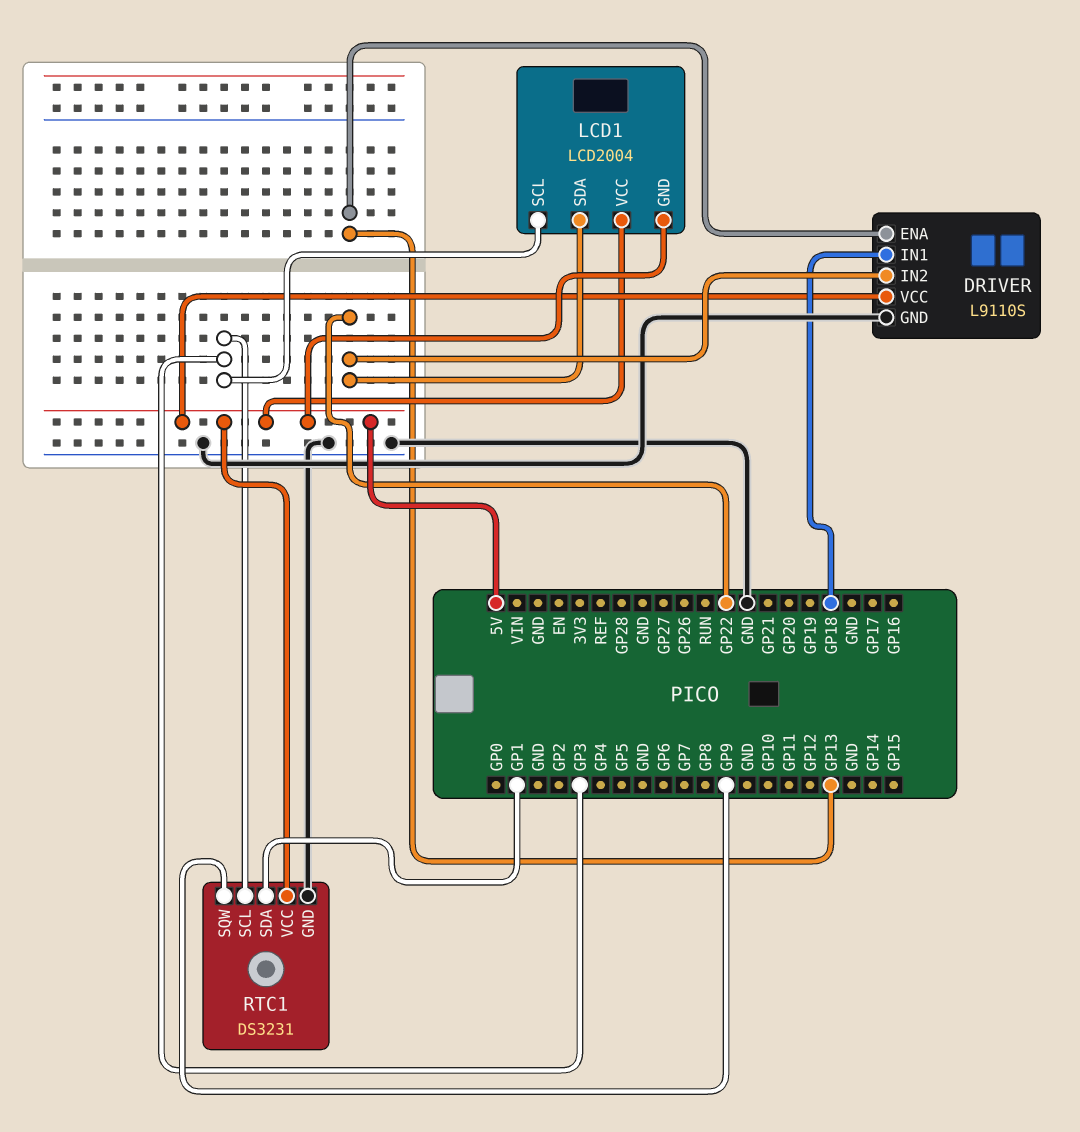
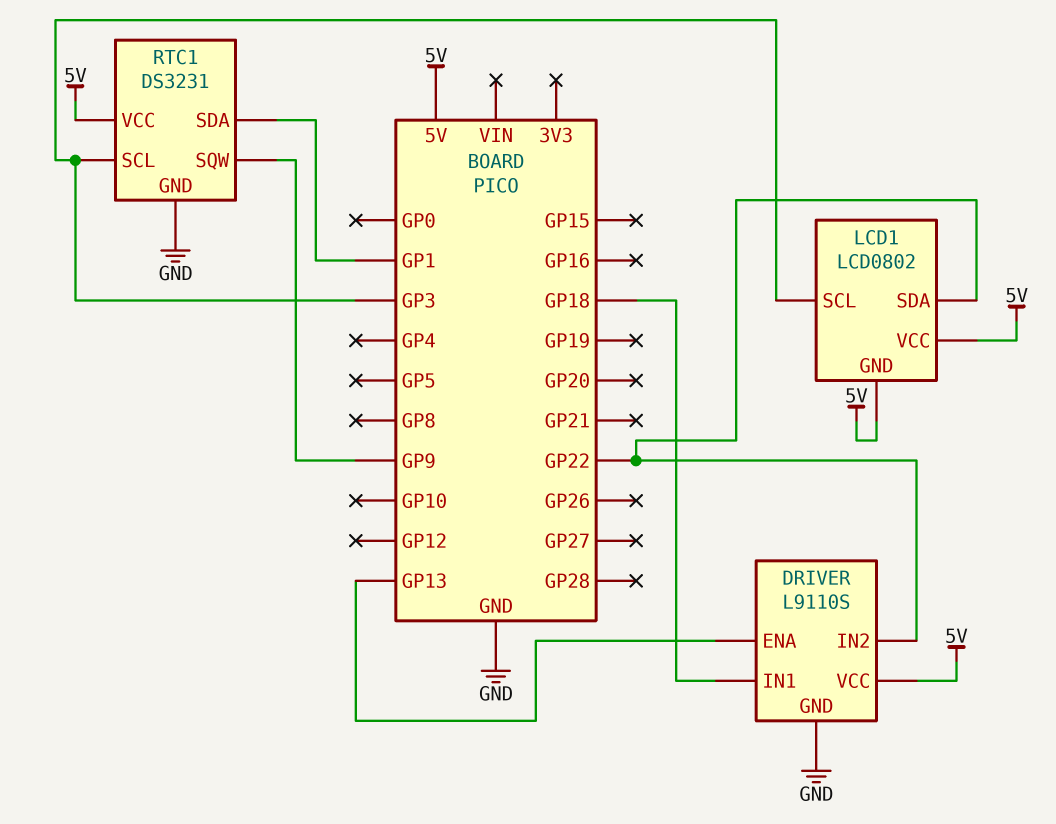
LCD1: LCD2004 -> LCD0802

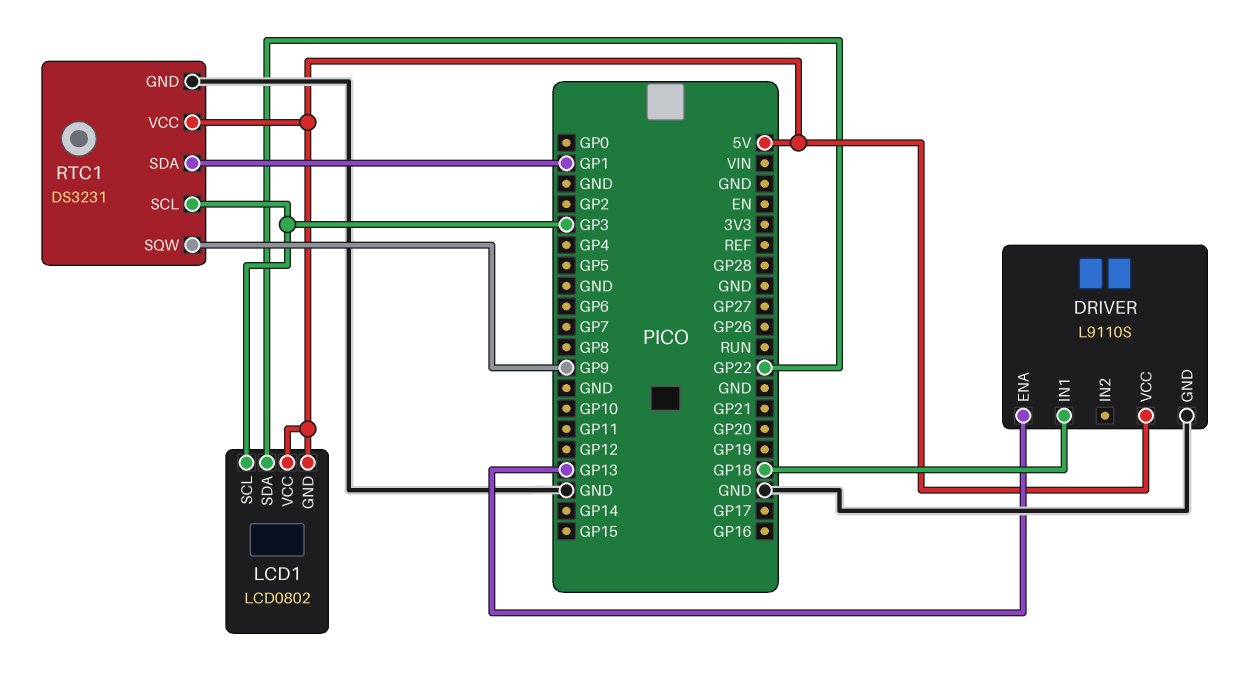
DRIVER pin IN2: GP22 -> none

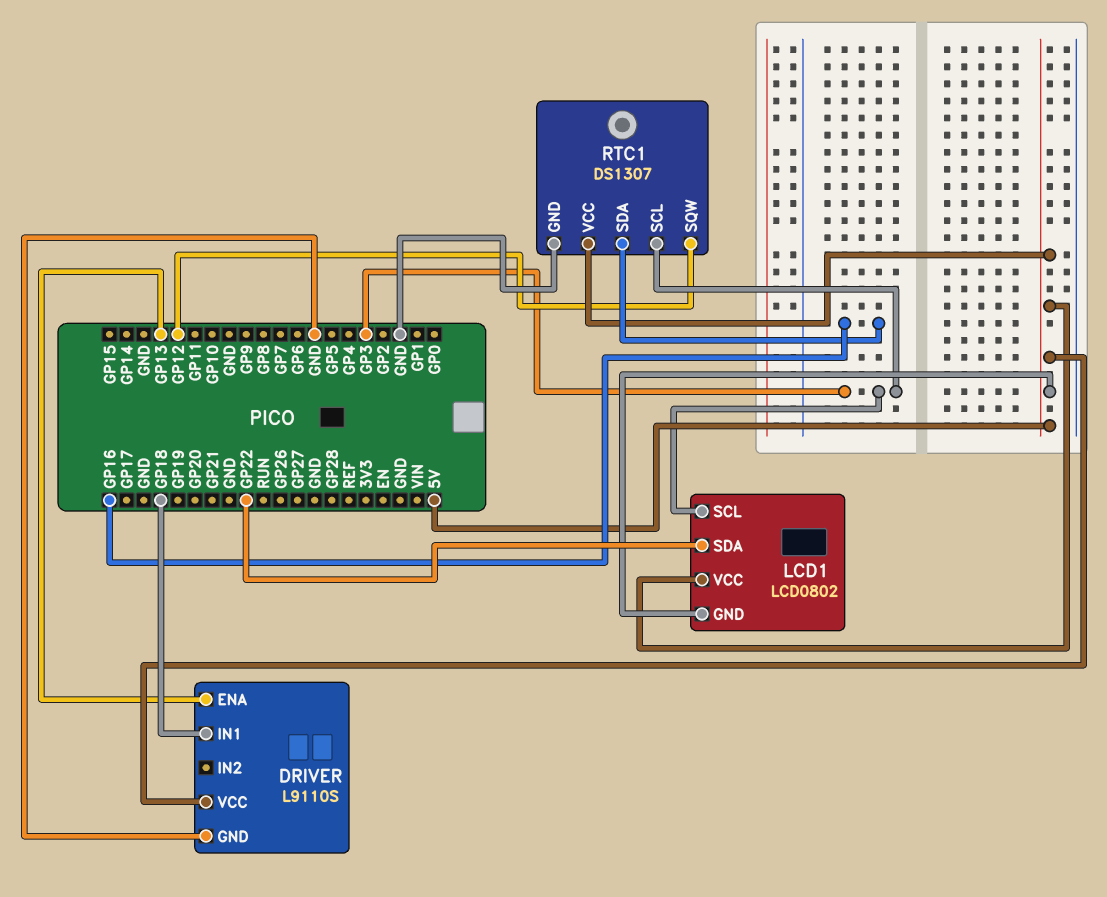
RTC1: DS3231 -> DS1307
RTC1 pin SDA: GP1 -> GP16
RTC1 pin SQW: GP9 -> GP12

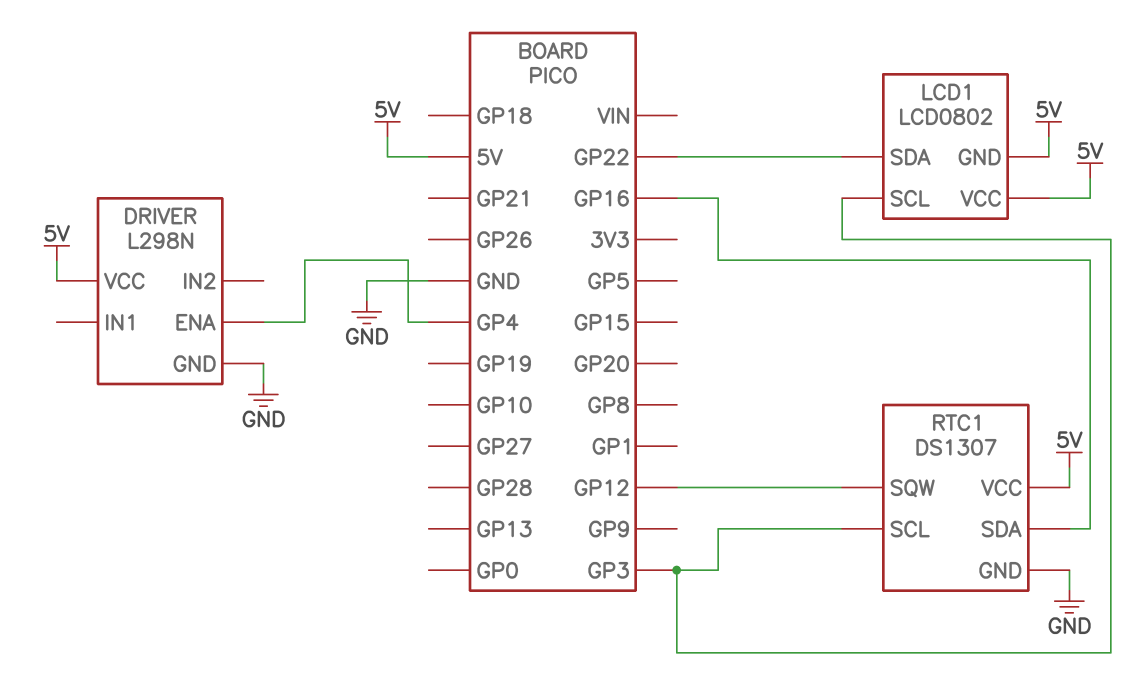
DRIVER: L9110S -> L298N
DRIVER pin ENA: GP13 -> GP4
DRIVER pin IN1: GP18 -> none

